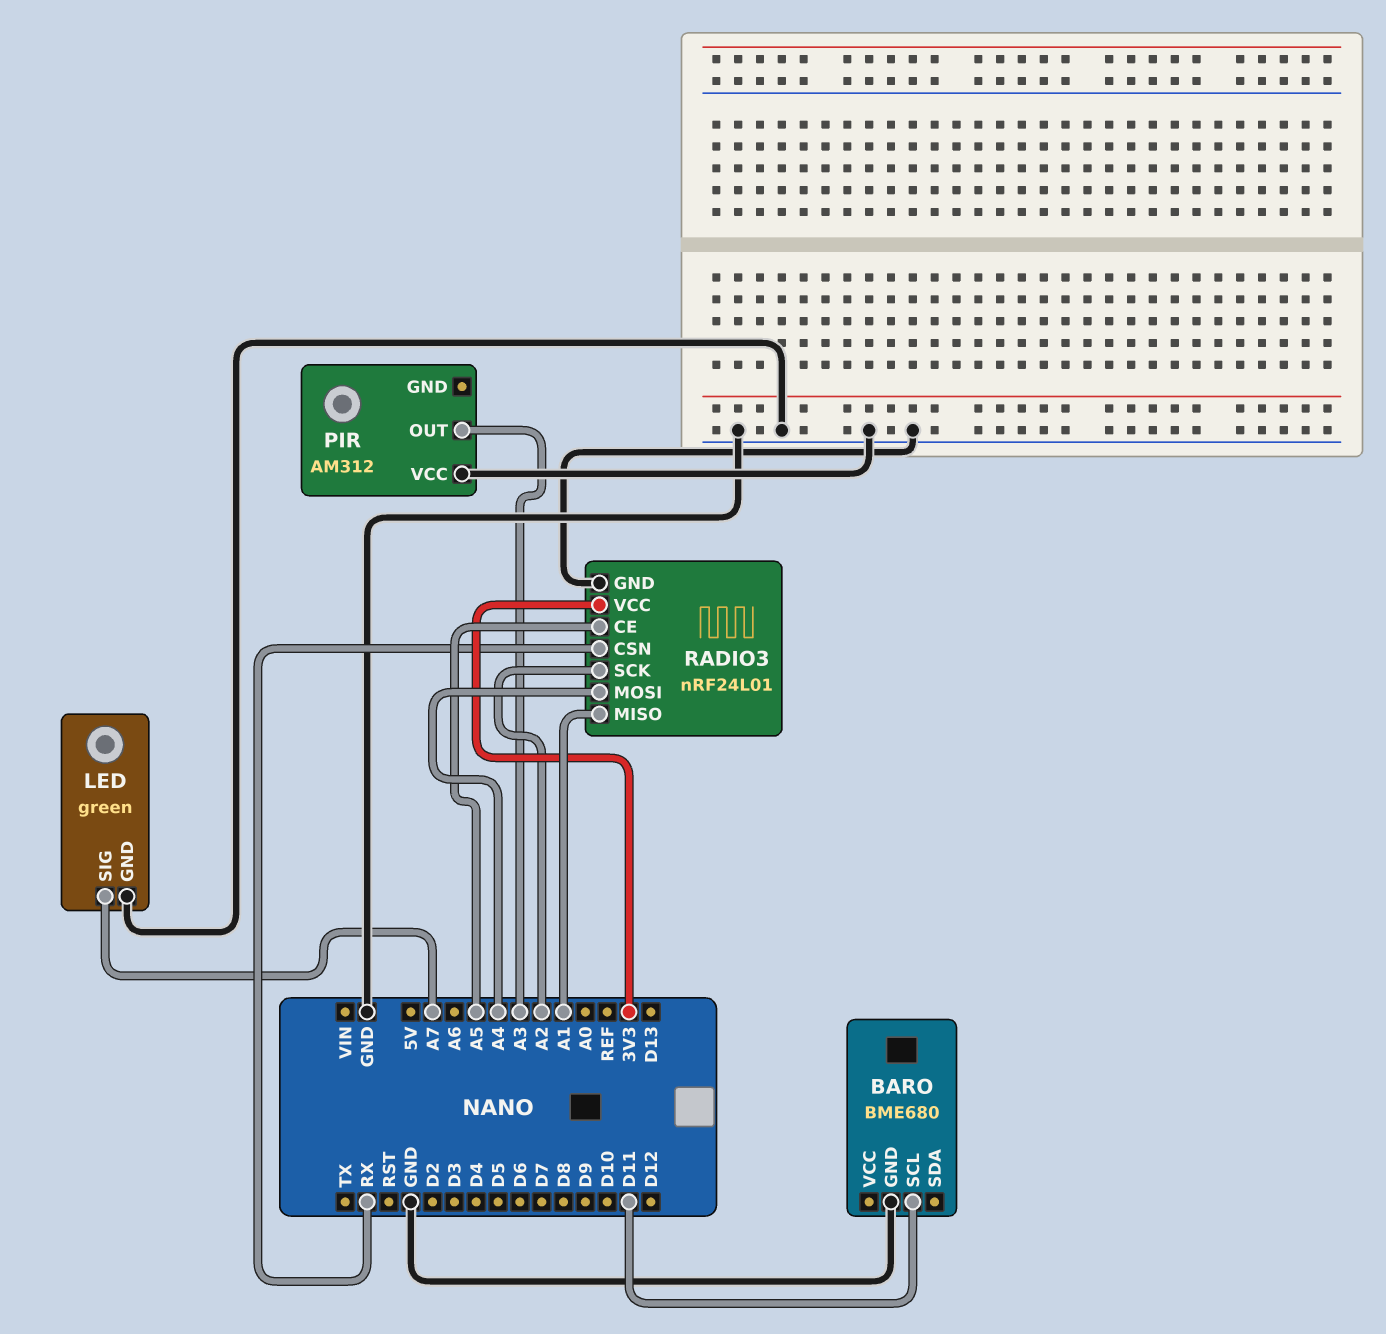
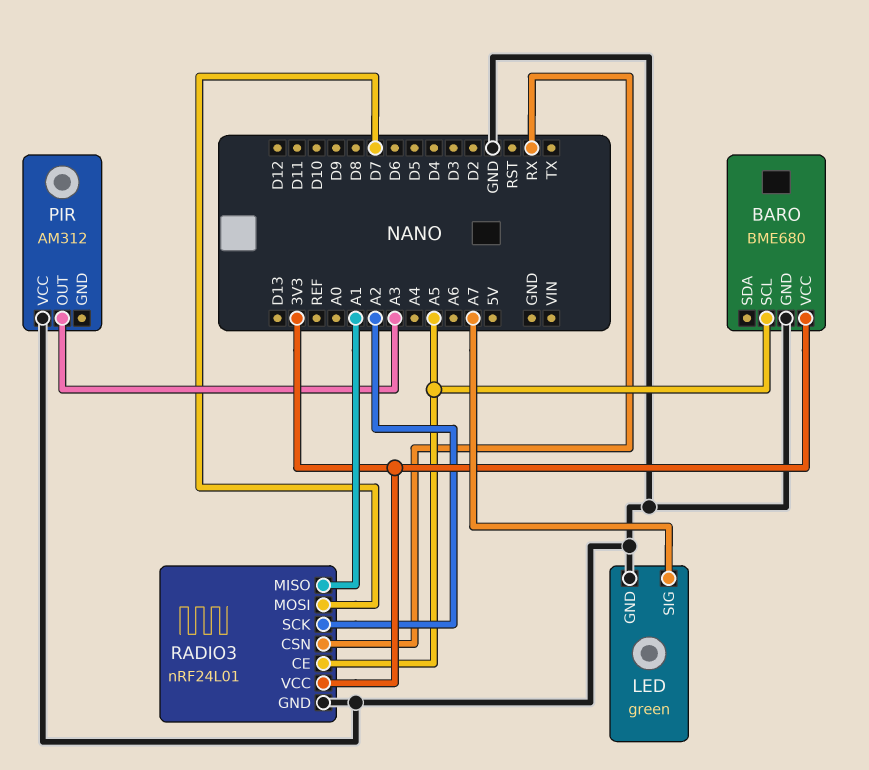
BARO pin SCL: D11 -> A5
BARO pin VCC: none -> 3V3
RADIO3 pin MOSI: A4 -> D7

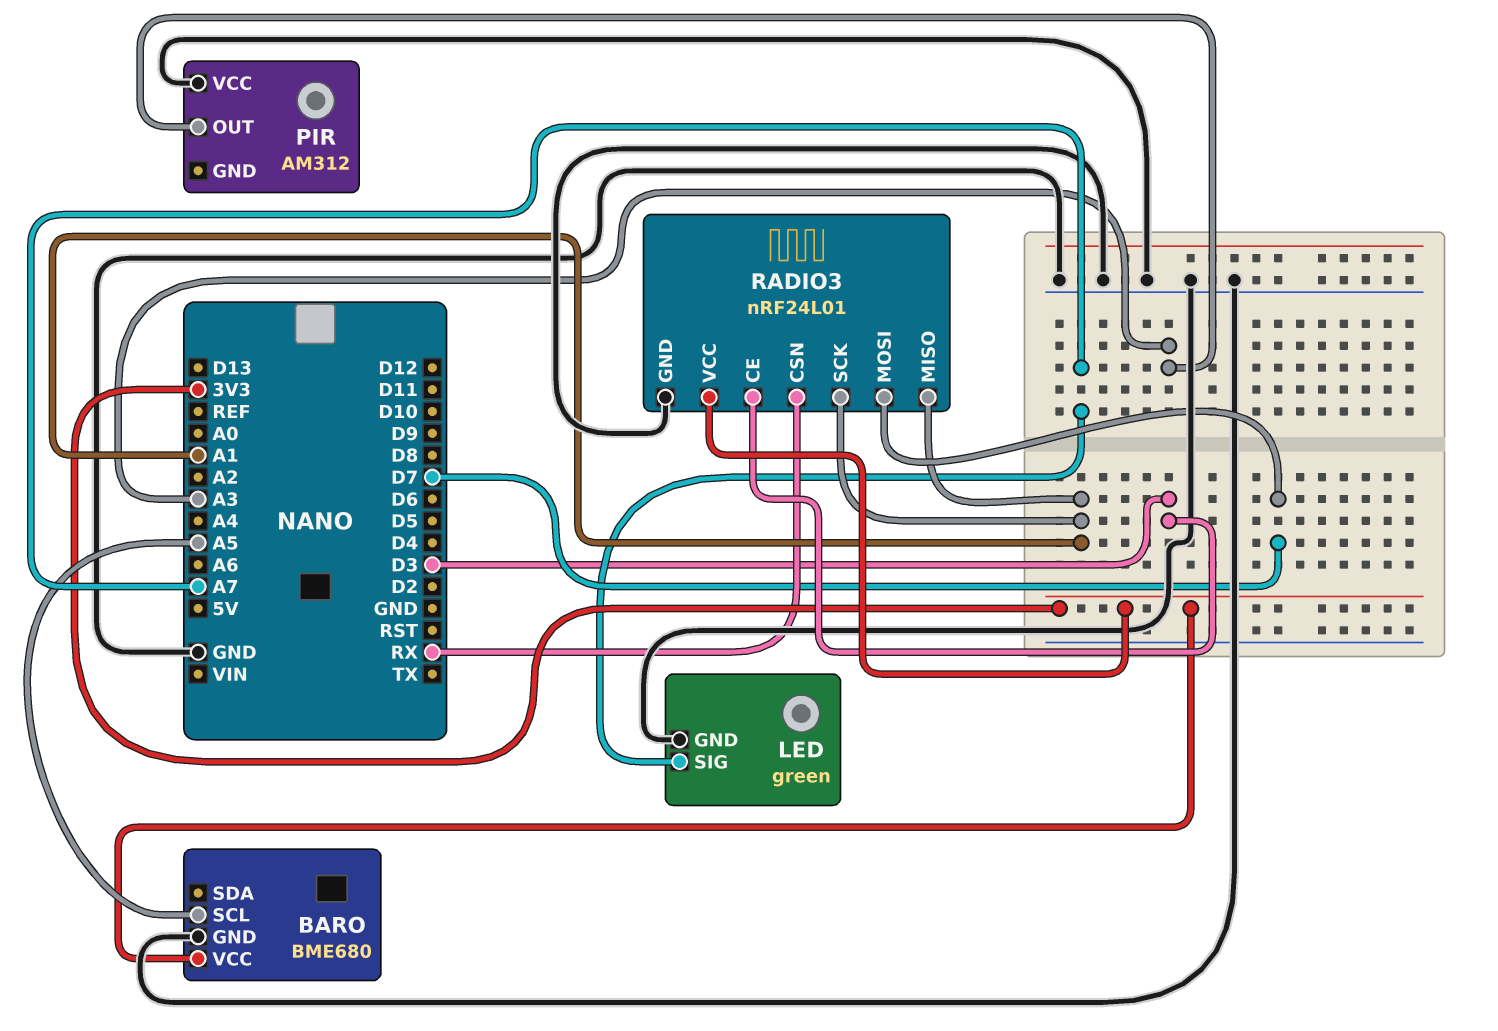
RADIO3 pin CE: A5 -> D3
RADIO3 pin SCK: A2 -> A1

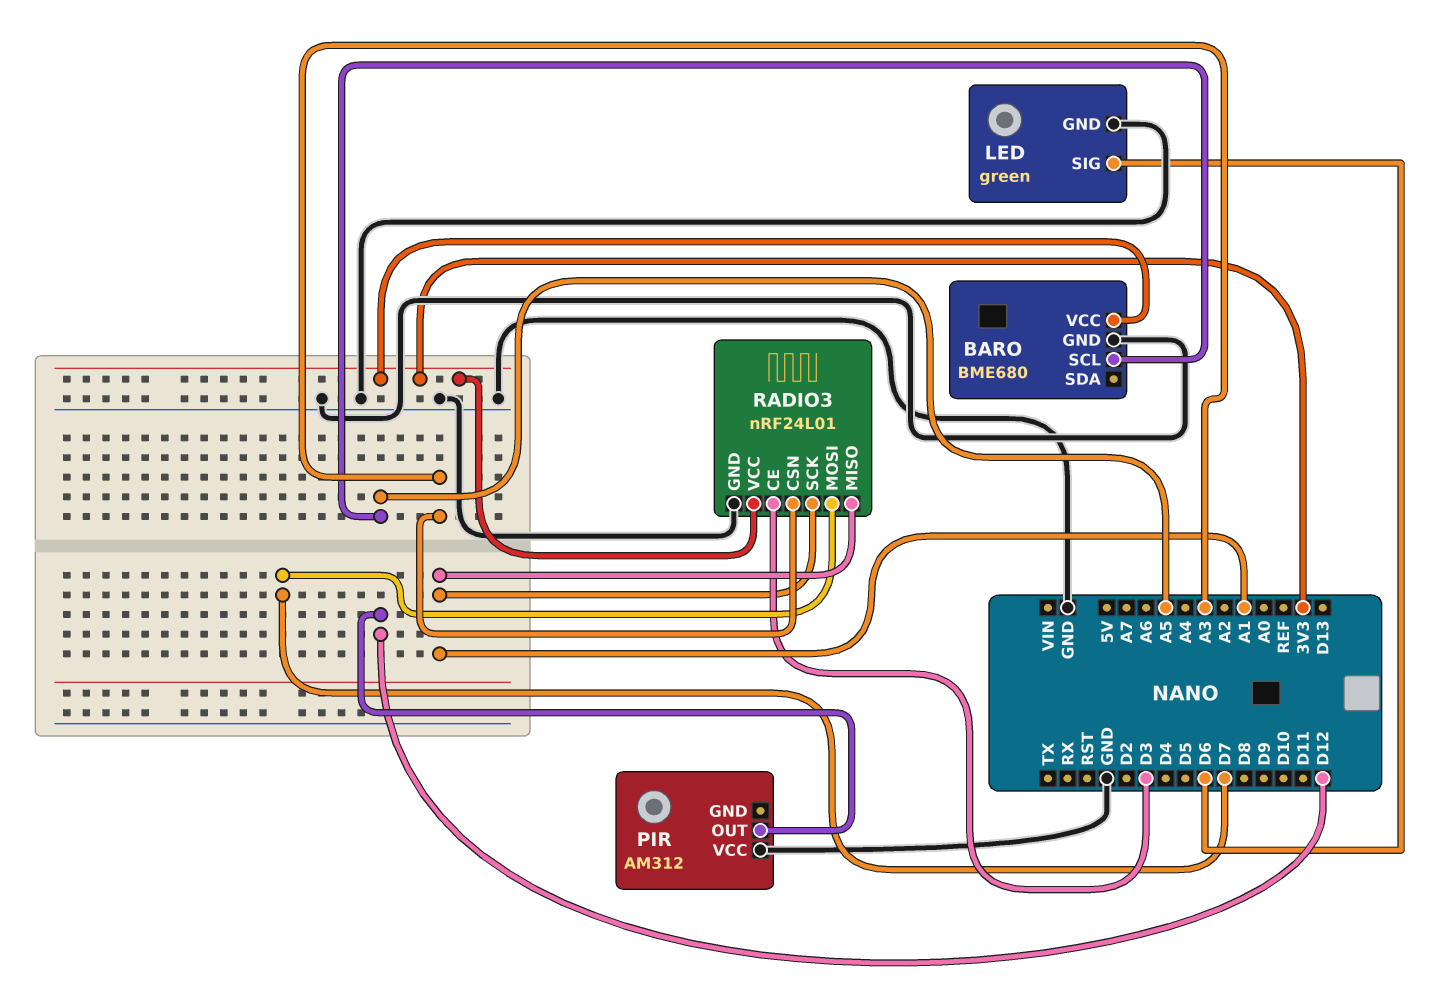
LED pin SIG: A7 -> D6
PIR pin OUT: A3 -> D12
RADIO3 pin CSN: RX -> A3

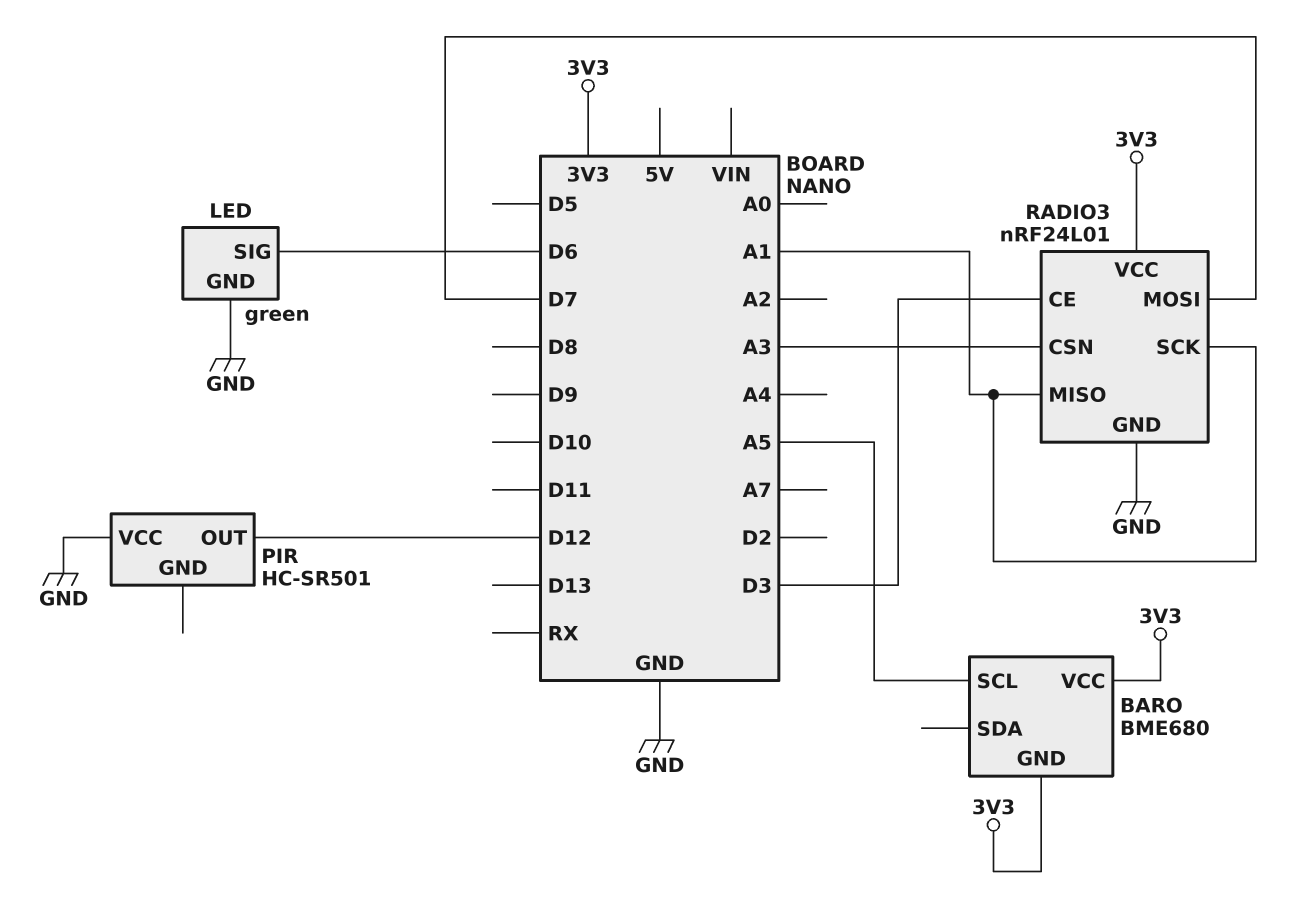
BARO pin GND: GND -> 3V3
PIR: AM312 -> HC-SR501

